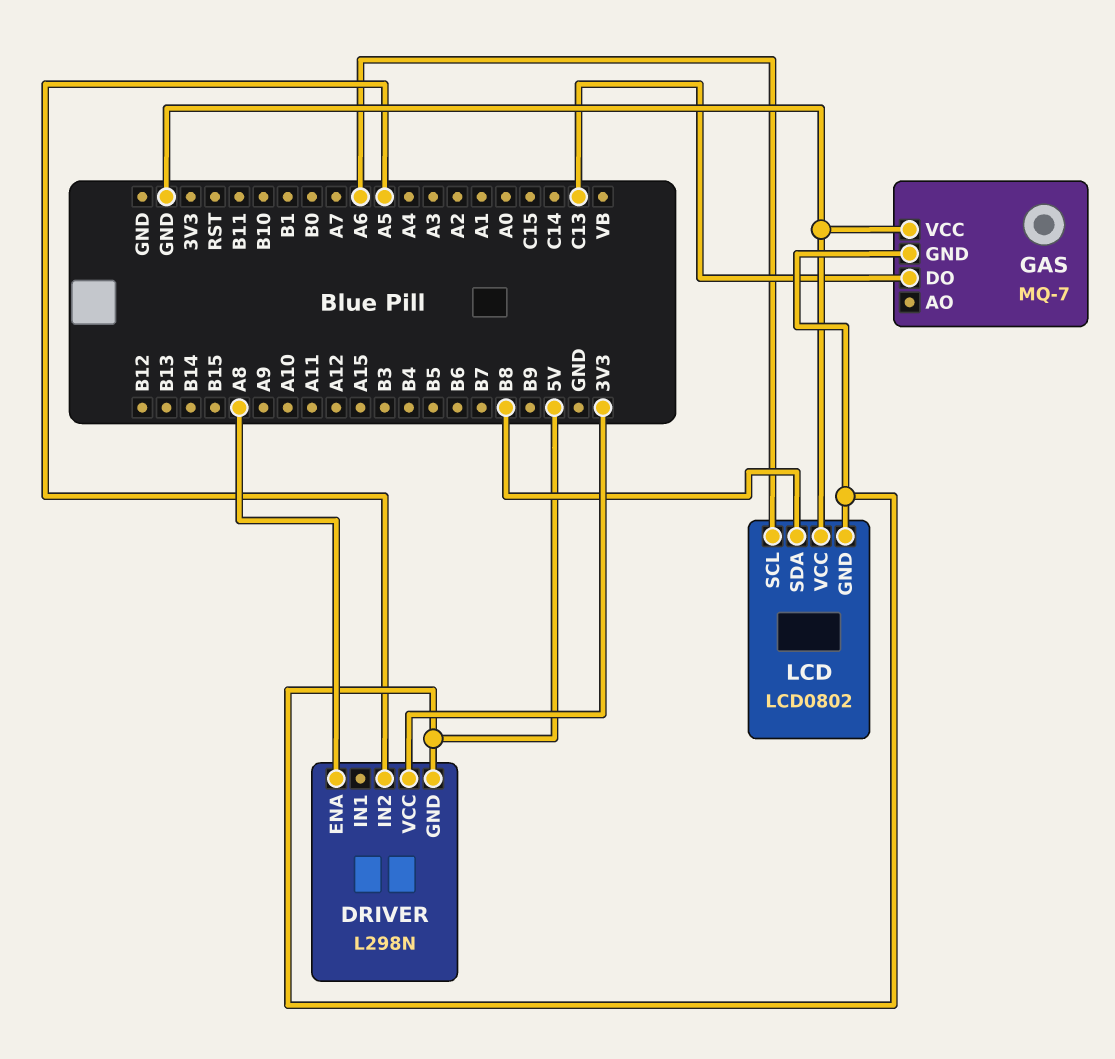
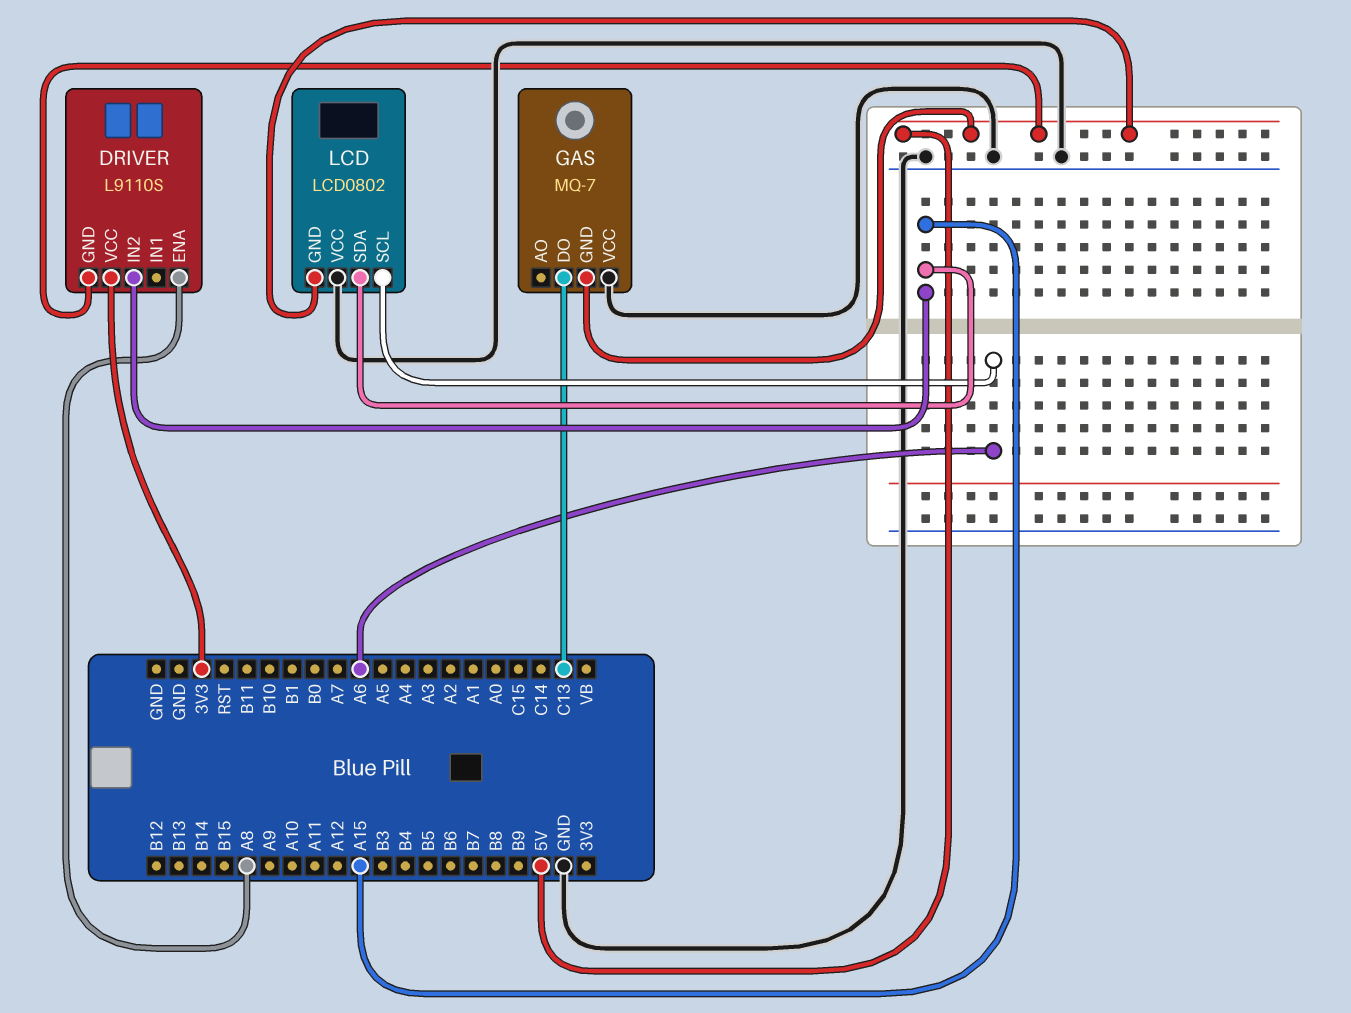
DRIVER: L298N -> L9110S
DRIVER pin IN2: A5 -> A15
LCD pin SDA: B8 -> A15

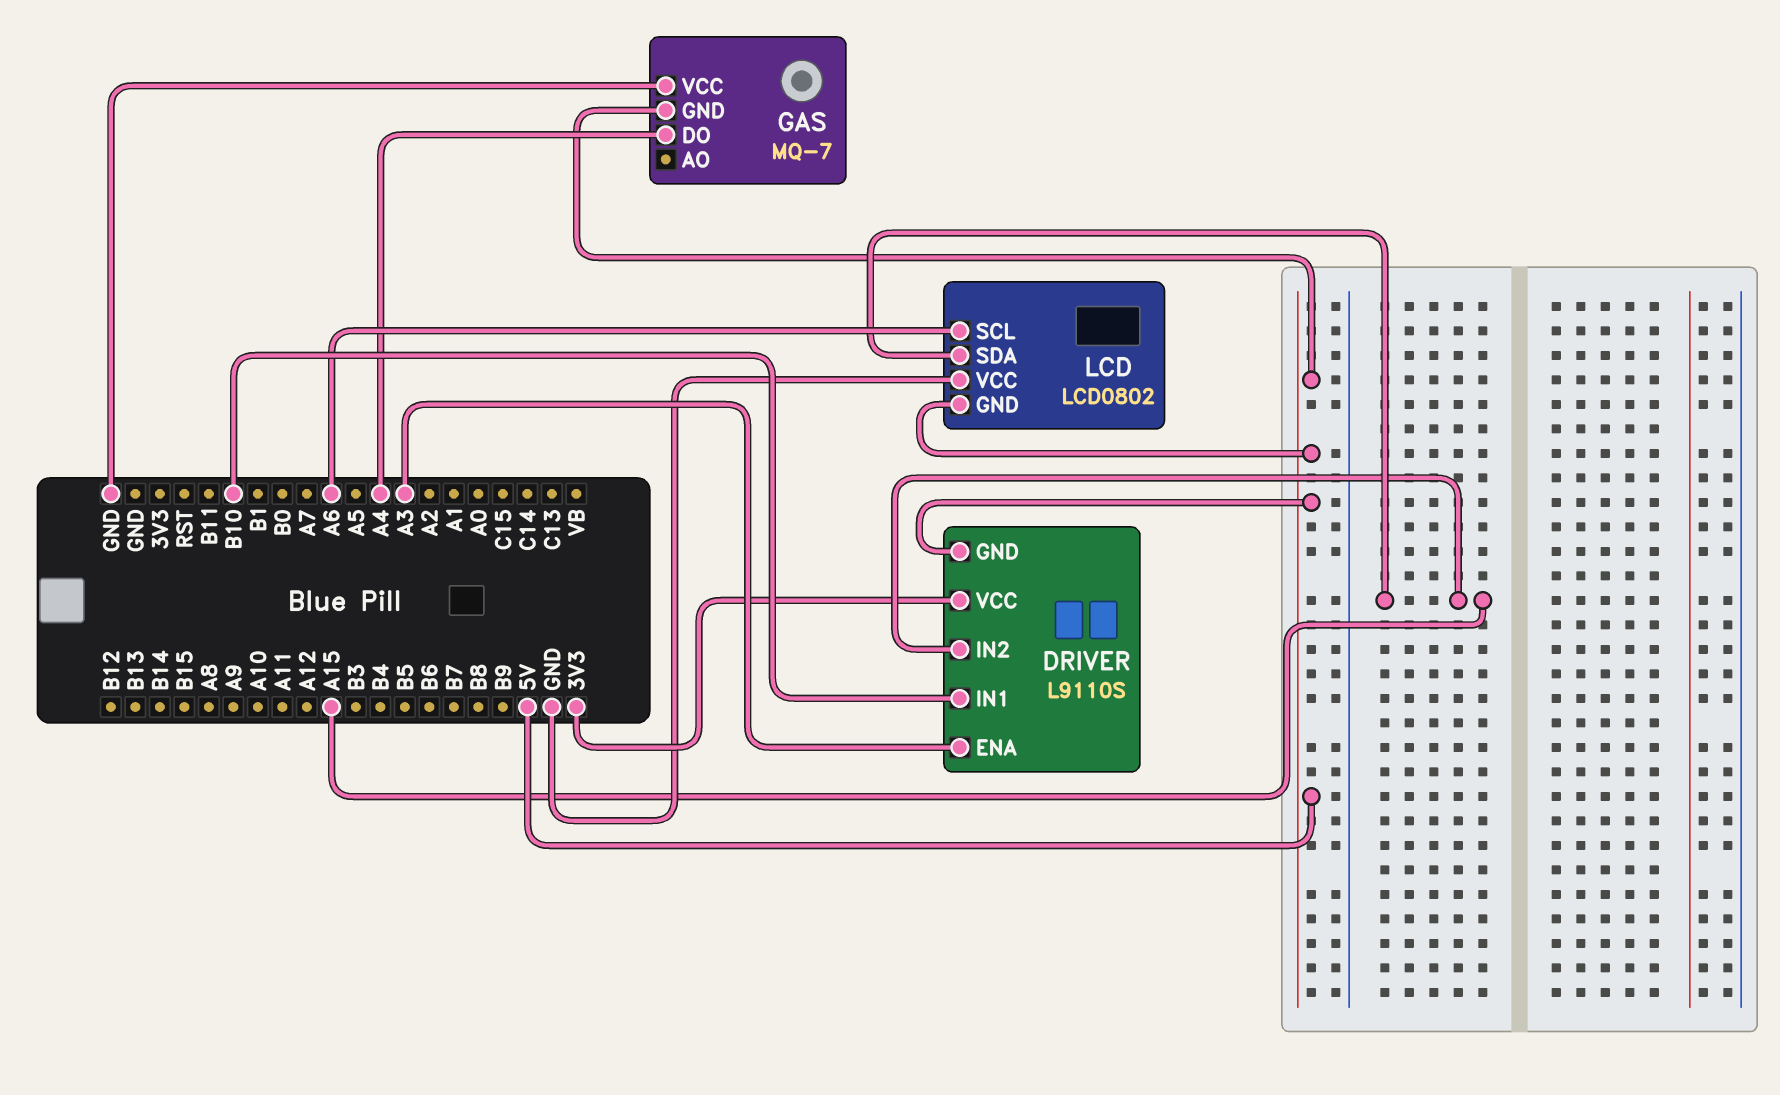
DRIVER pin ENA: A8 -> A3
DRIVER pin IN1: none -> B10
GAS pin DO: C13 -> A4

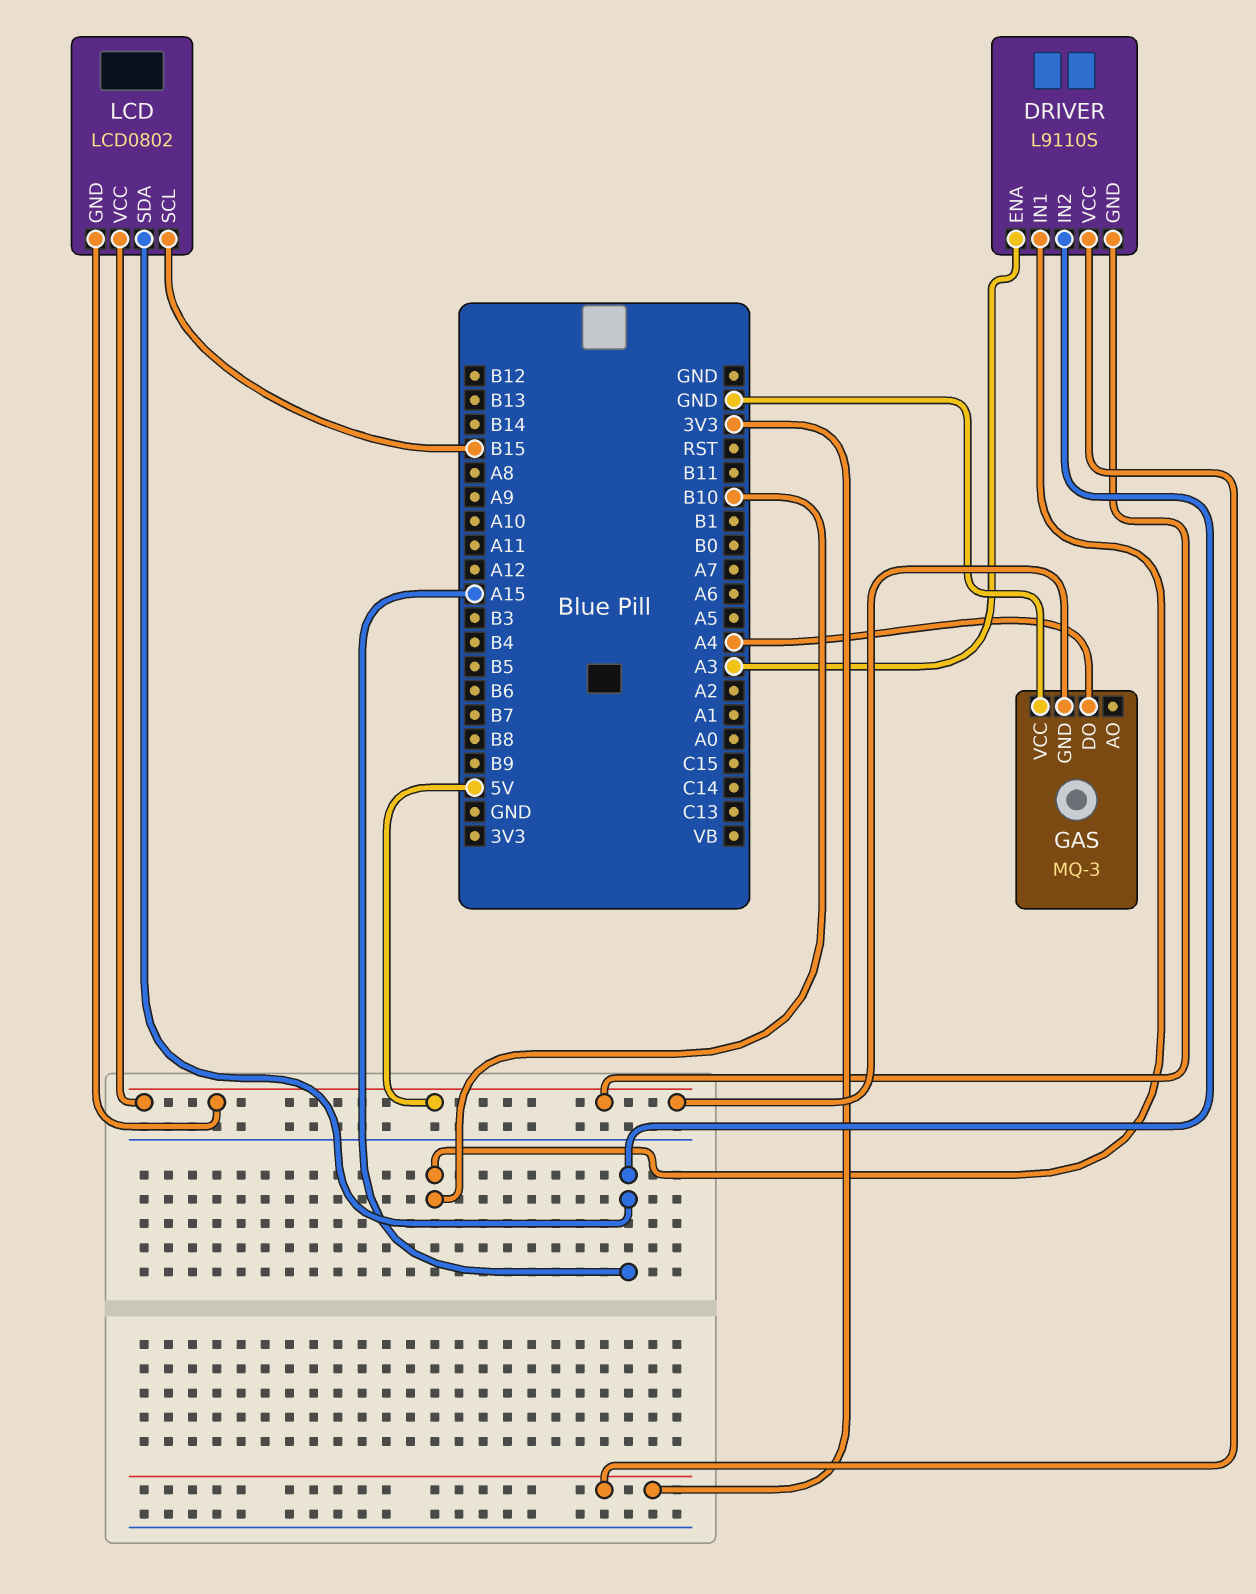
GAS: MQ-7 -> MQ-3
LCD pin SCL: A6 -> B15
LCD pin VCC: GND -> 5V

